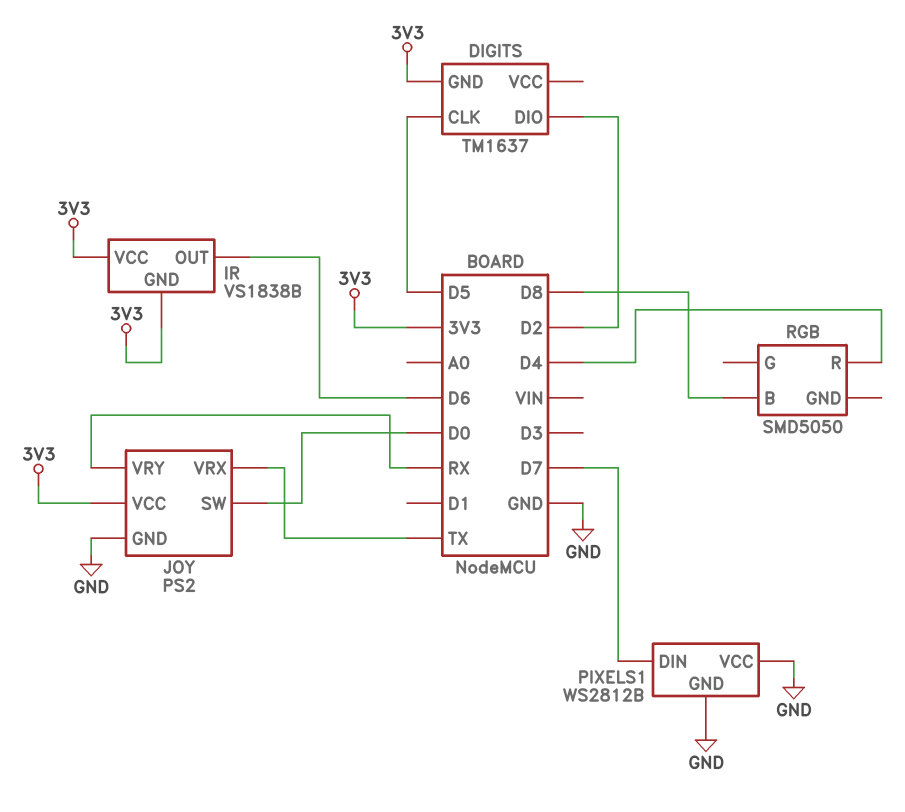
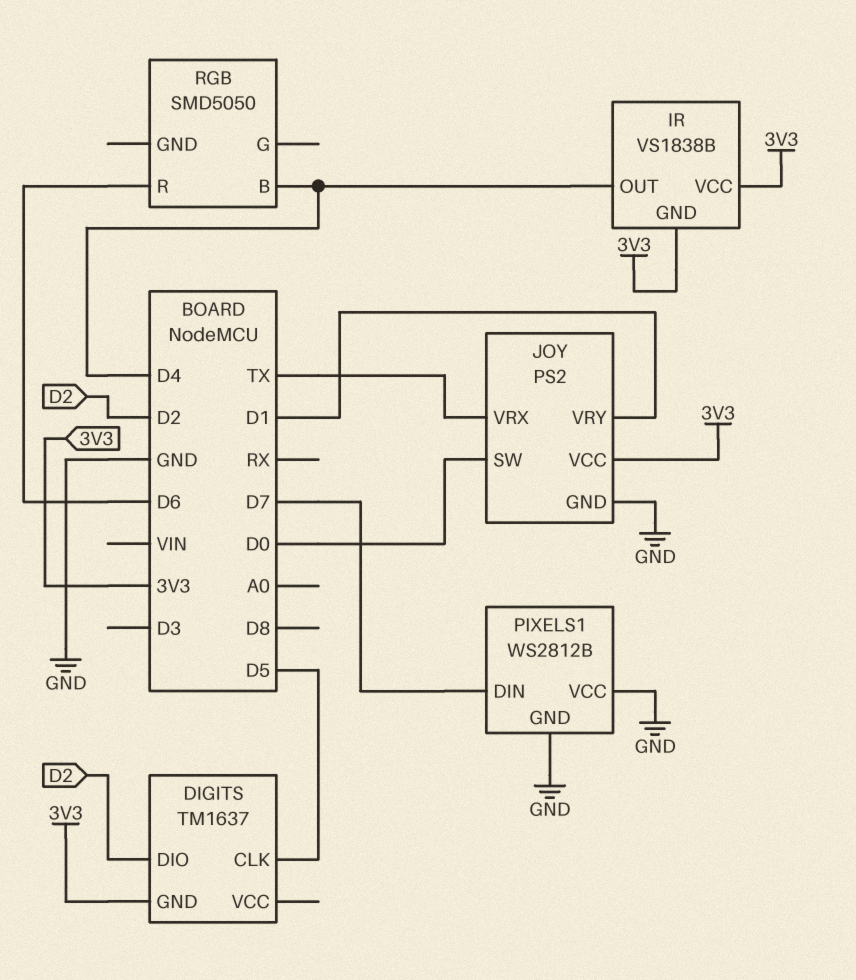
IR pin OUT: D6 -> D4
JOY pin VRY: RX -> D1
RGB pin B: D8 -> D4
RGB pin R: D4 -> D6

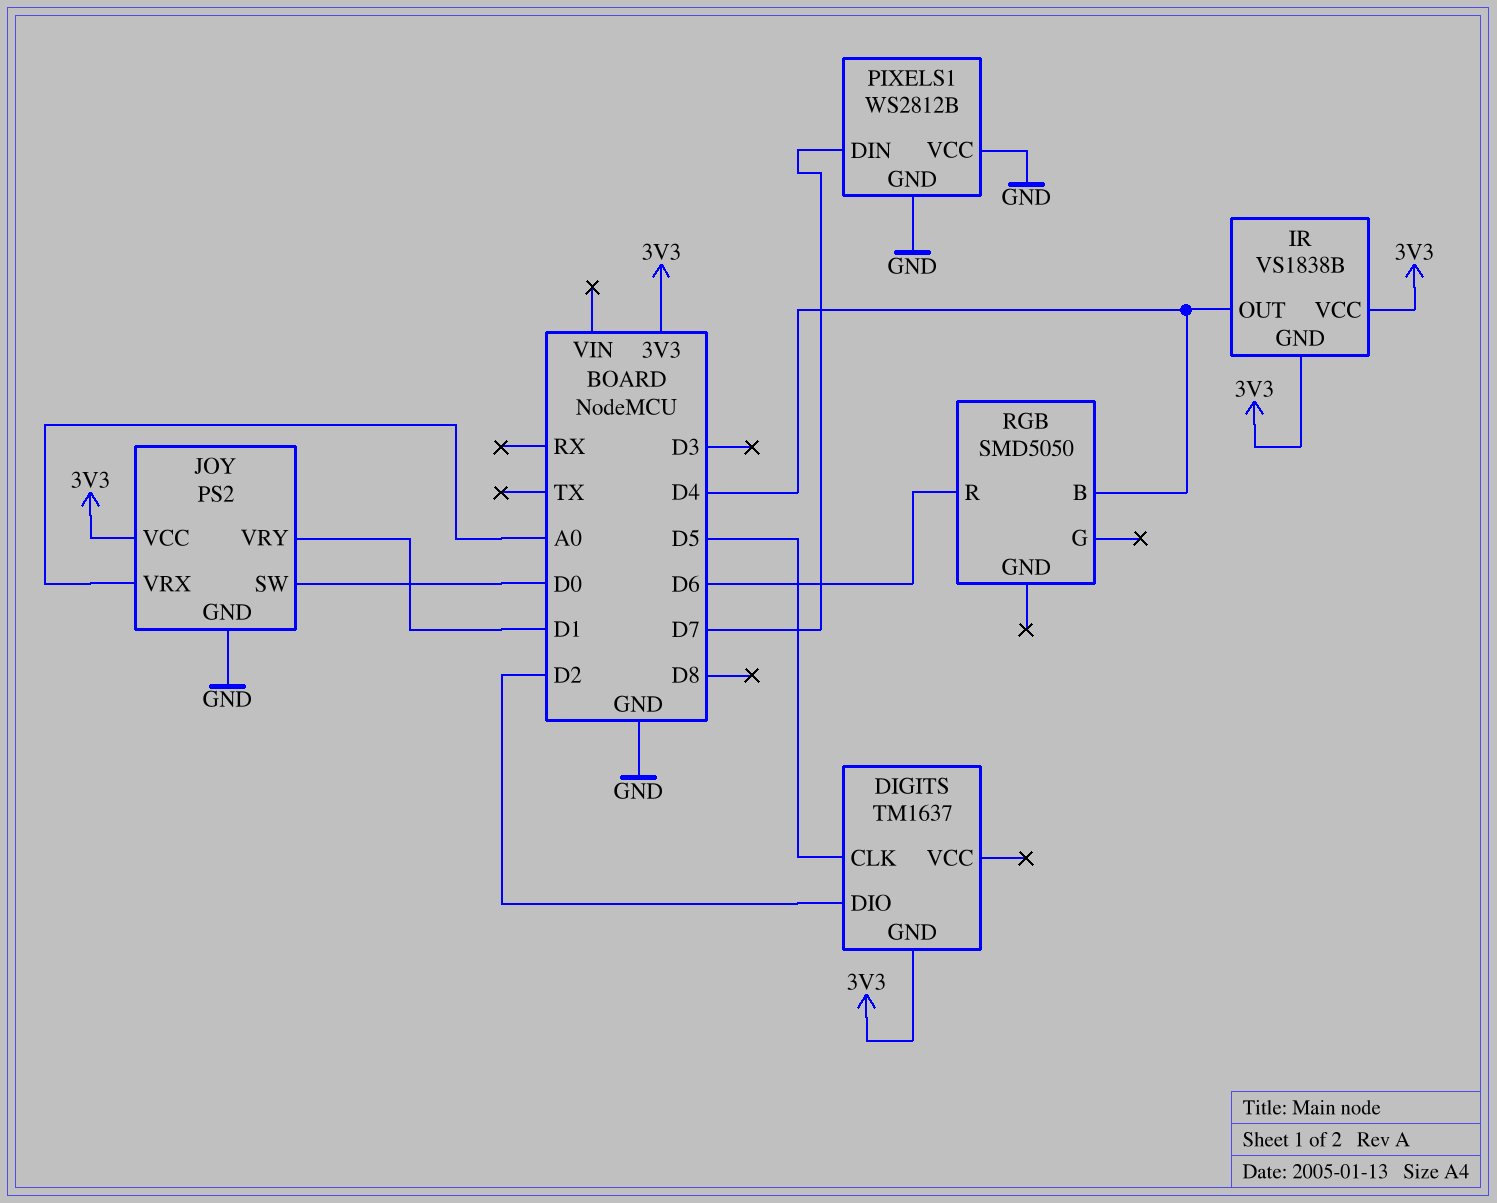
JOY pin VRX: TX -> A0

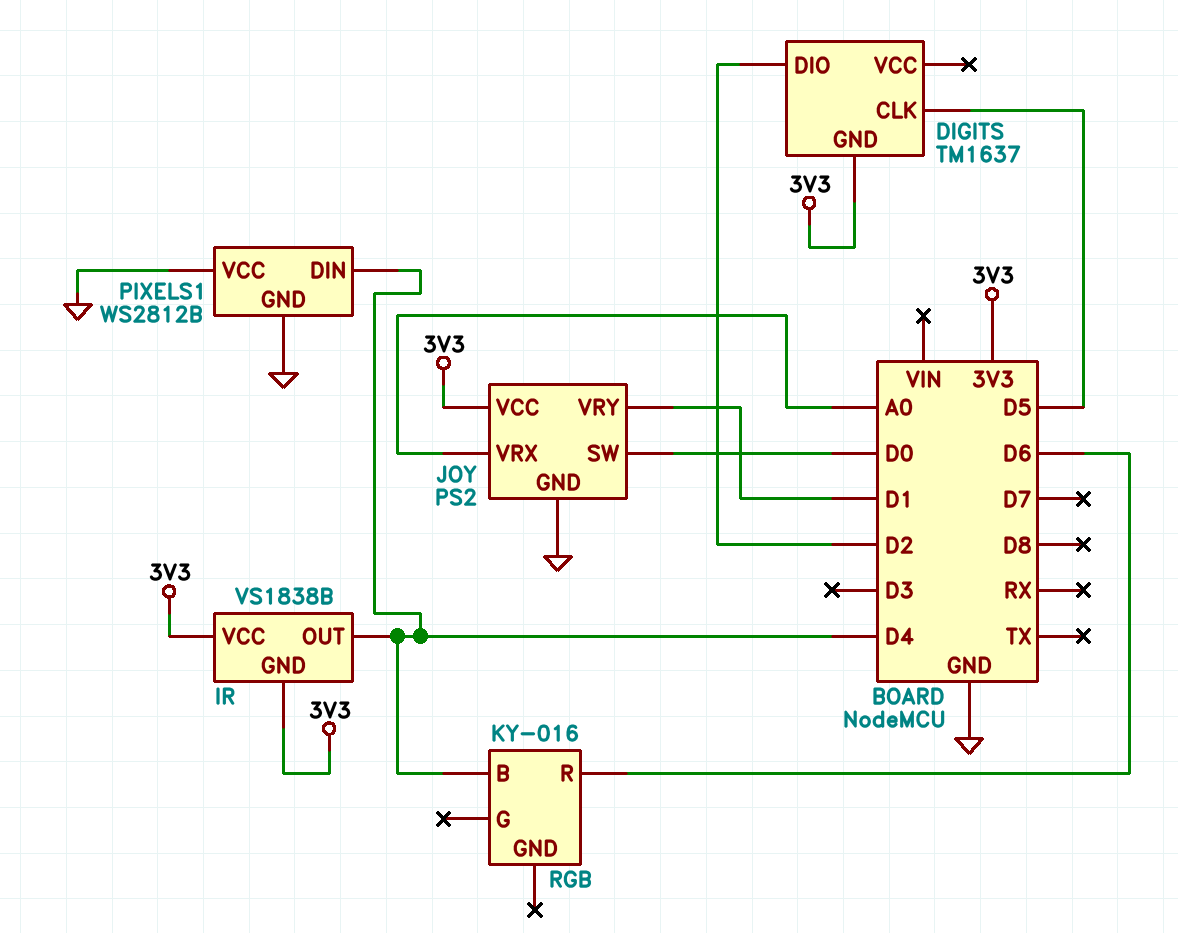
PIXELS1 pin DIN: D7 -> D4
RGB: SMD5050 -> KY-016

